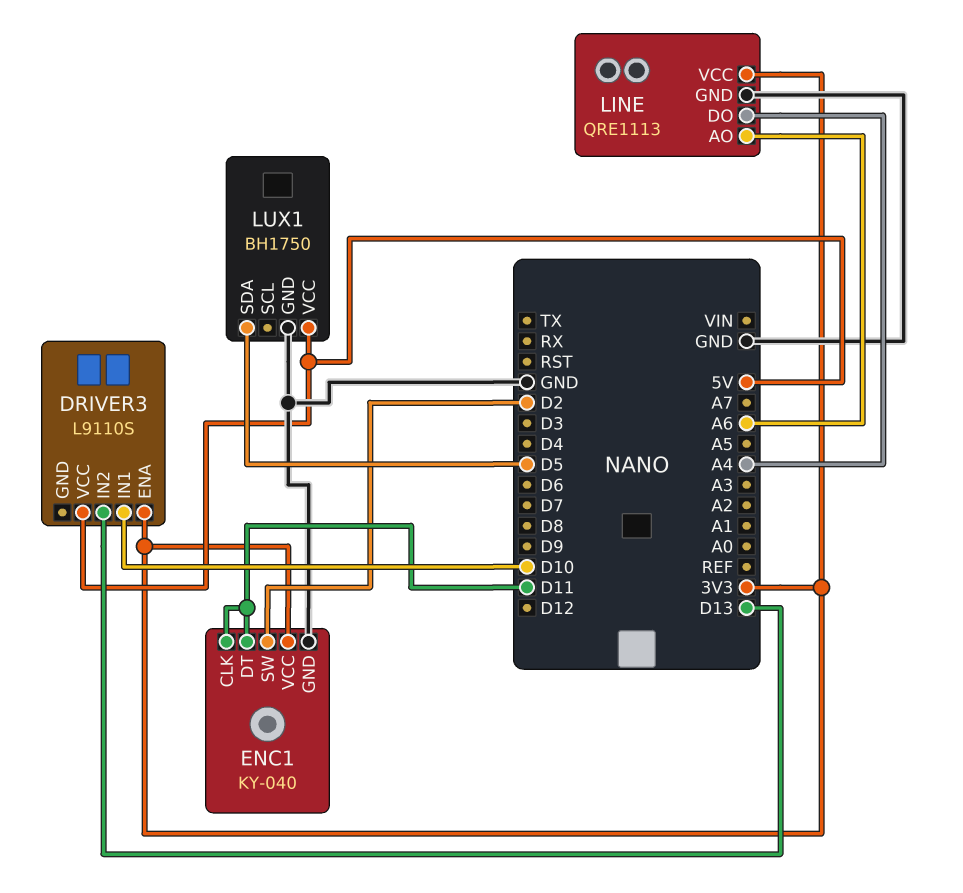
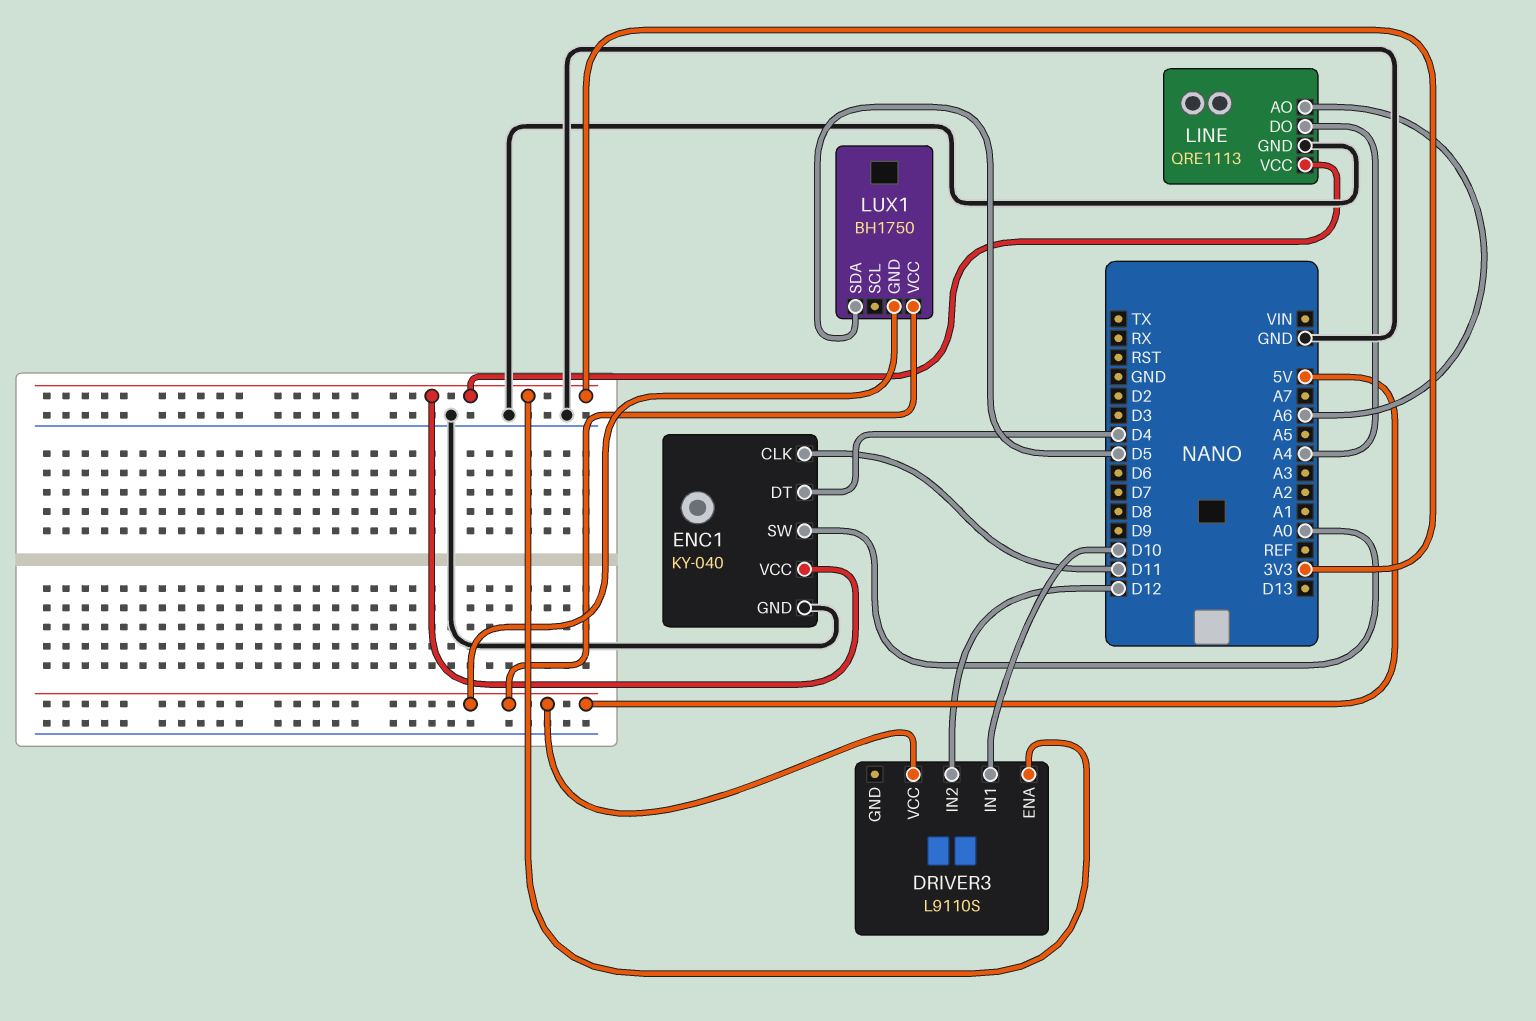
DRIVER3 pin IN2: D13 -> D12
ENC1 pin DT: D11 -> D4
ENC1 pin SW: D2 -> A0
LUX1 pin GND: GND -> 5V

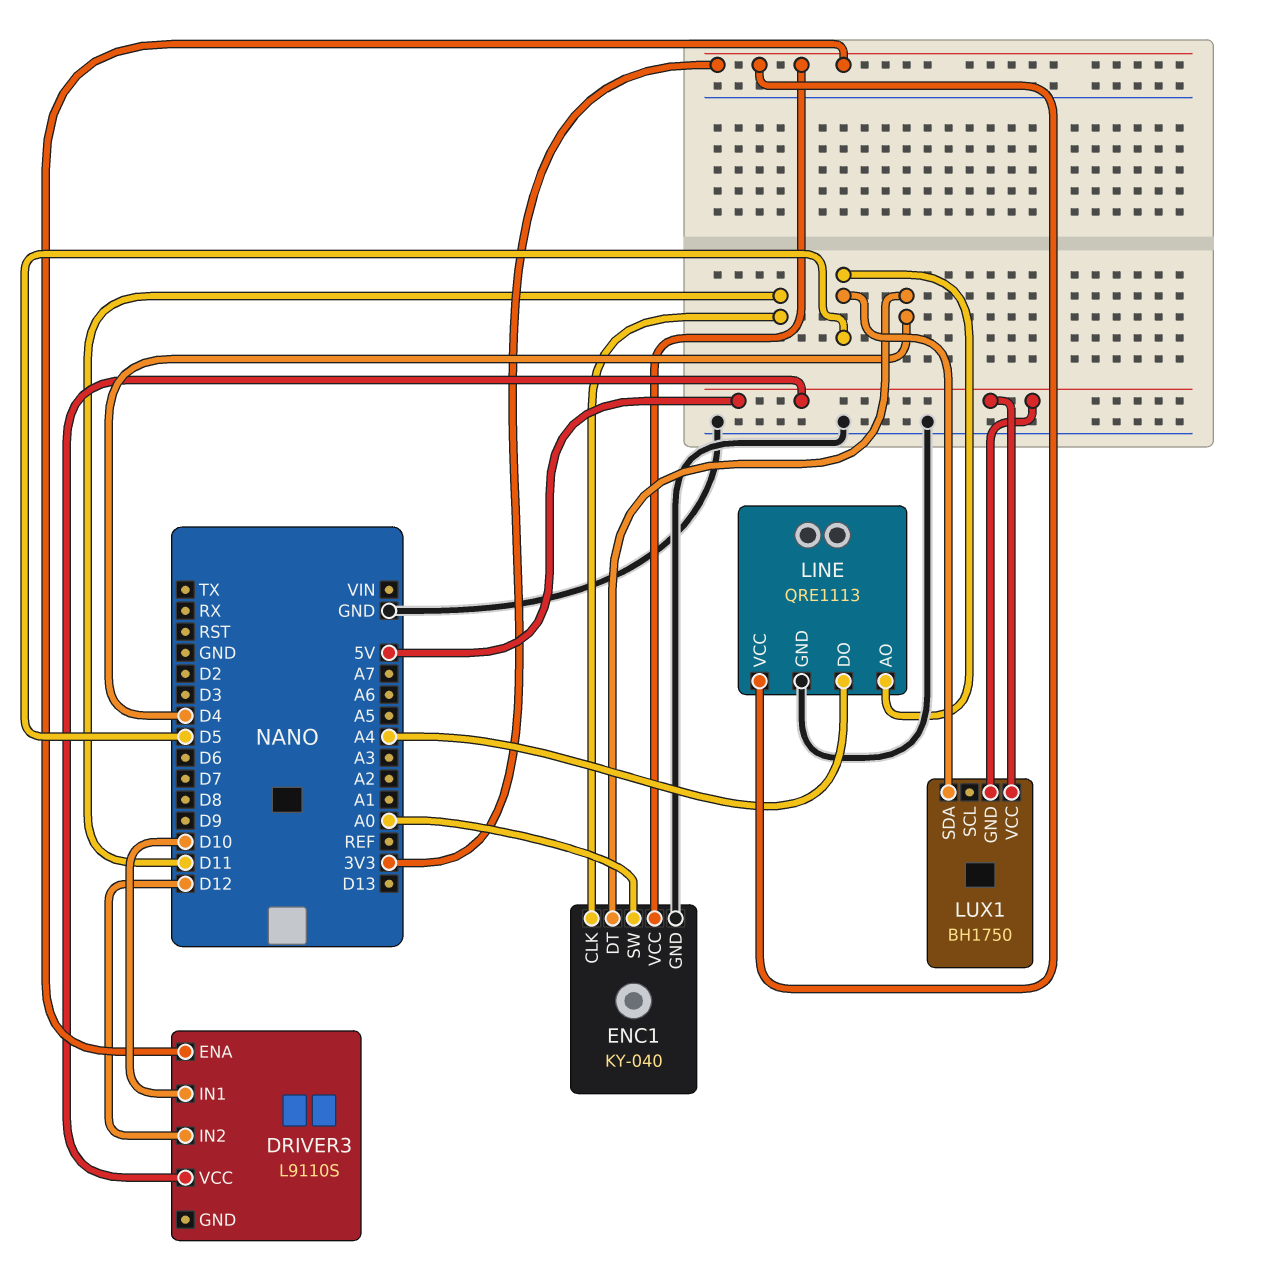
LINE pin AO: A6 -> D5

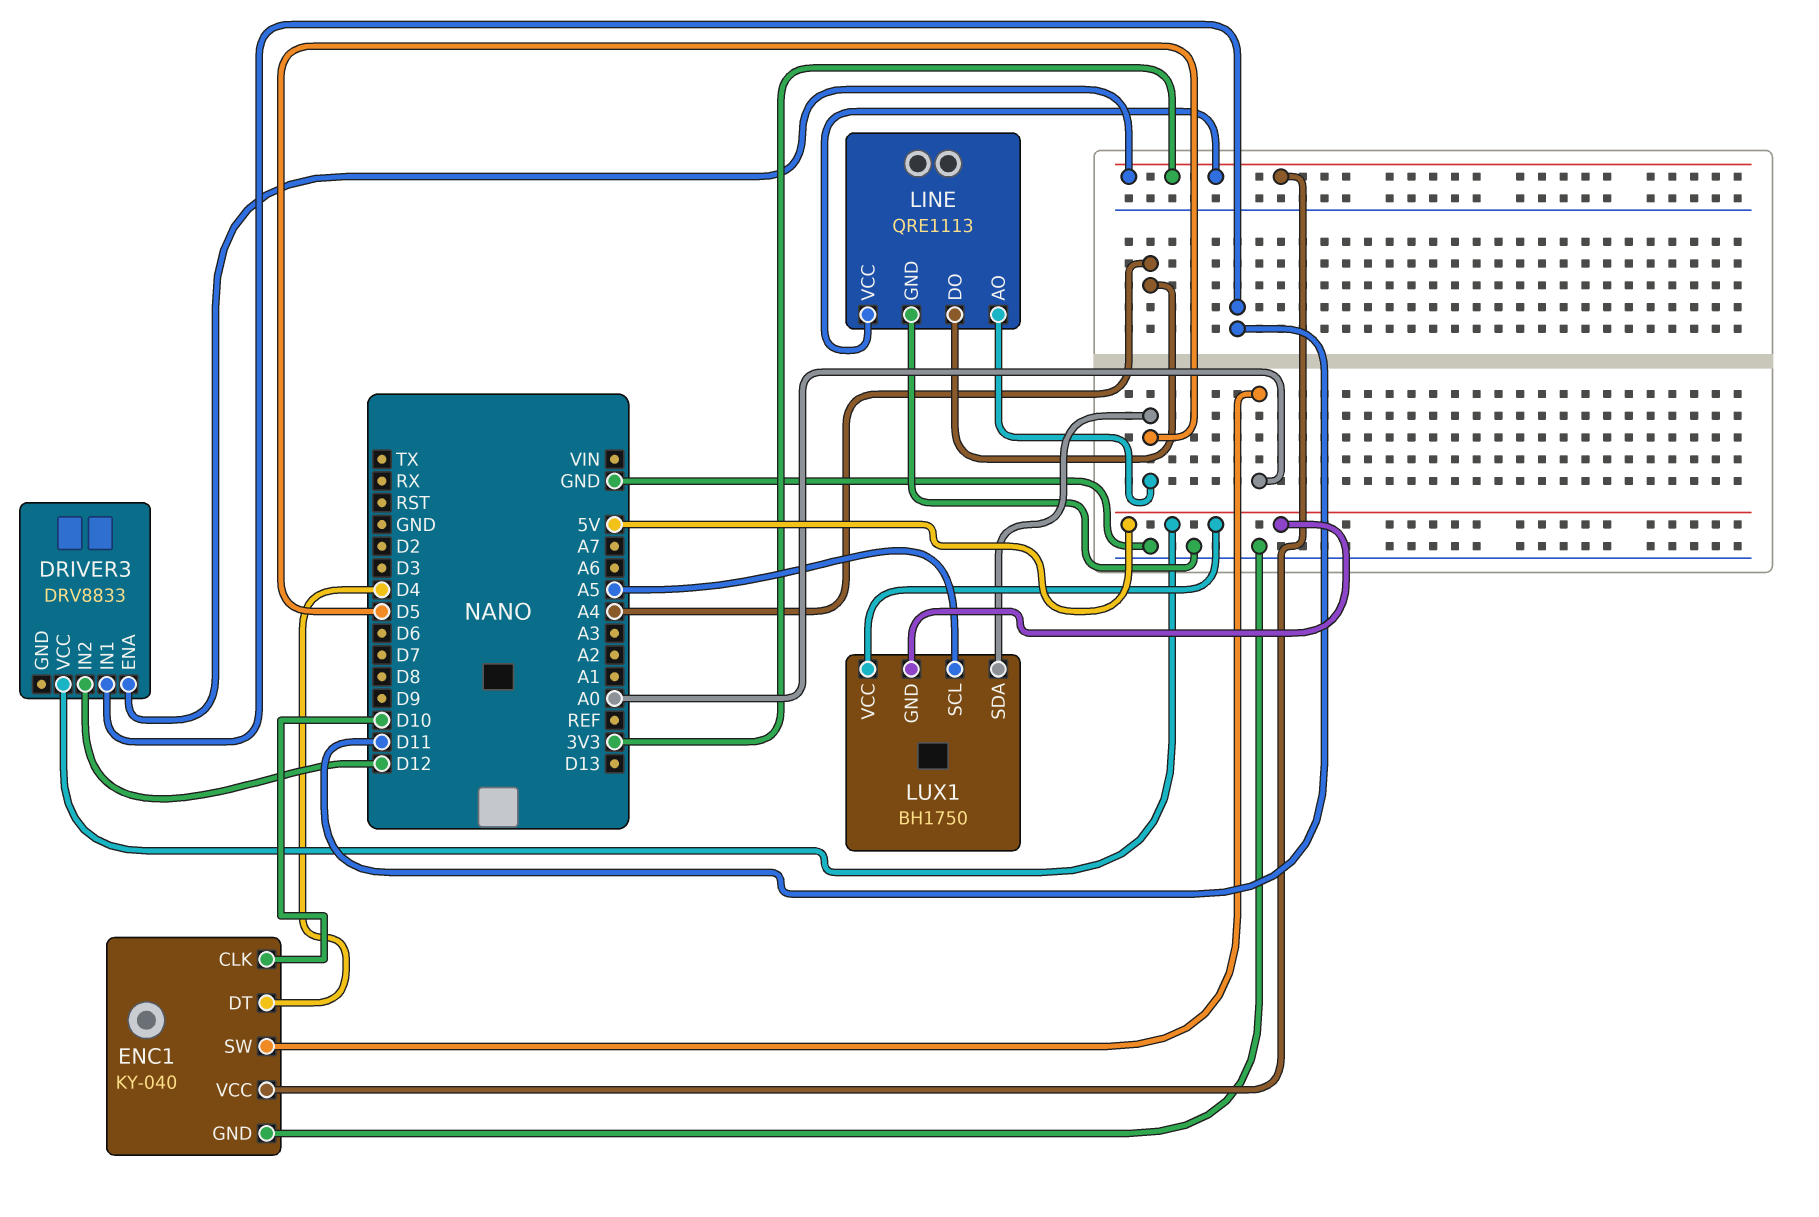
DRIVER3: L9110S -> DRV8833
DRIVER3 pin IN1: D10 -> D11
ENC1 pin CLK: D11 -> D10
LUX1 pin SCL: none -> A5

